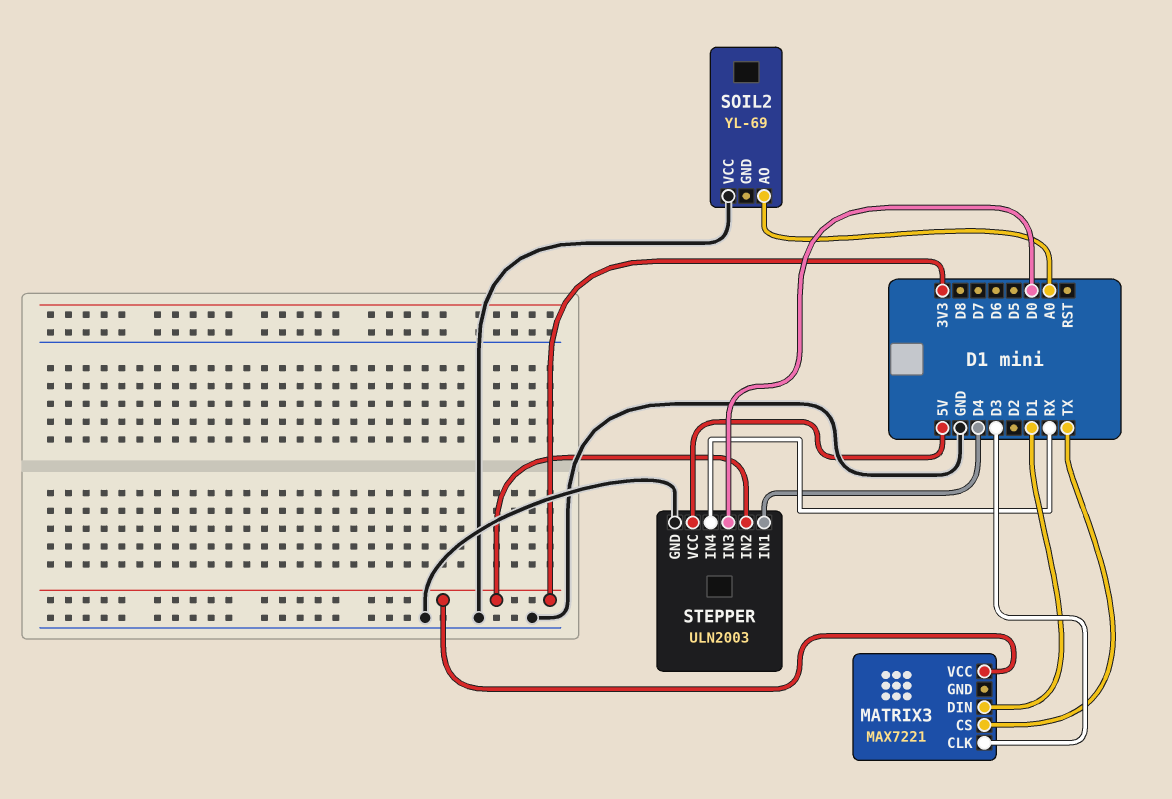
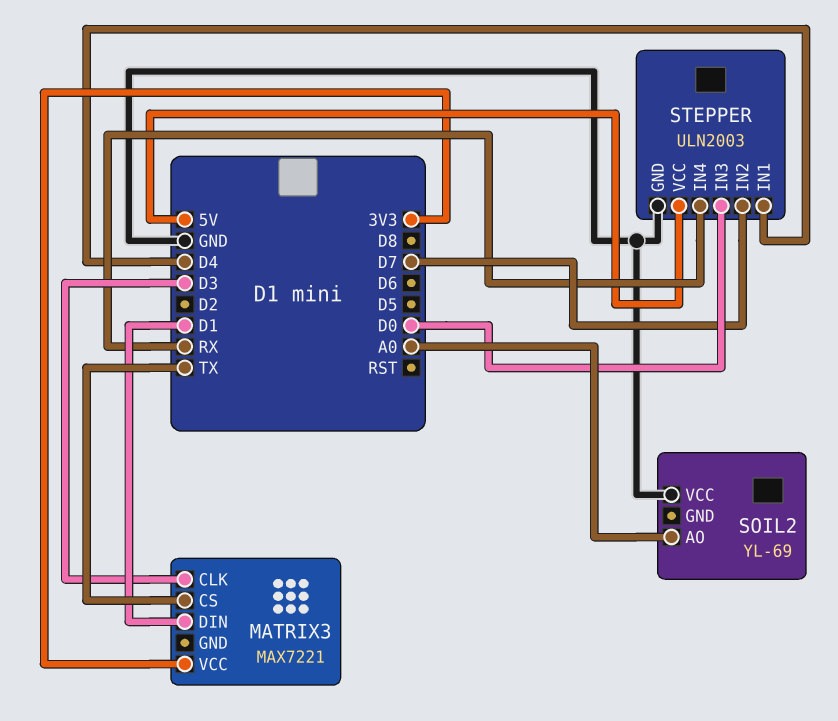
STEPPER pin IN2: 3V3 -> D7

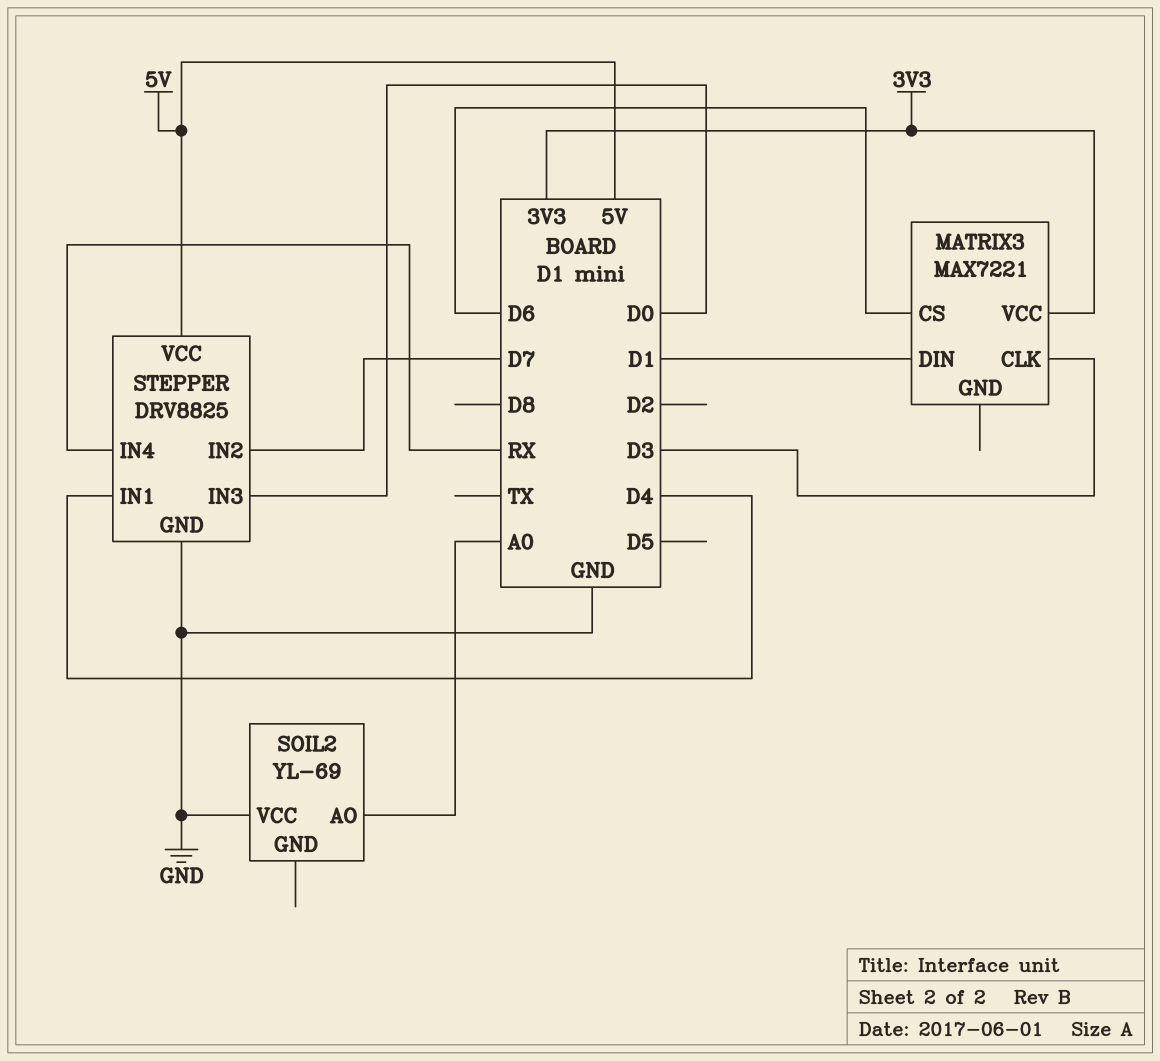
MATRIX3 pin CS: TX -> D6
STEPPER: ULN2003 -> DRV8825

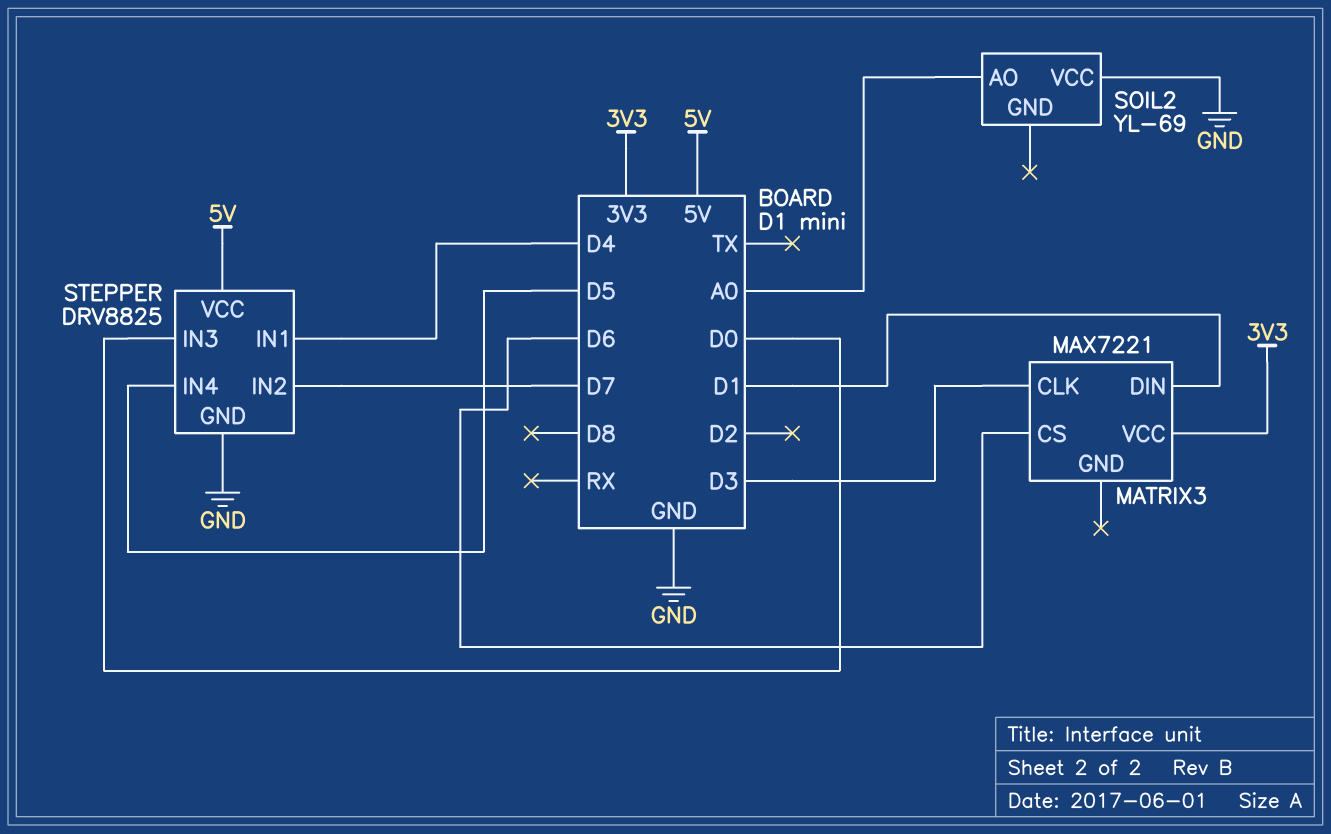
STEPPER pin IN4: RX -> D5

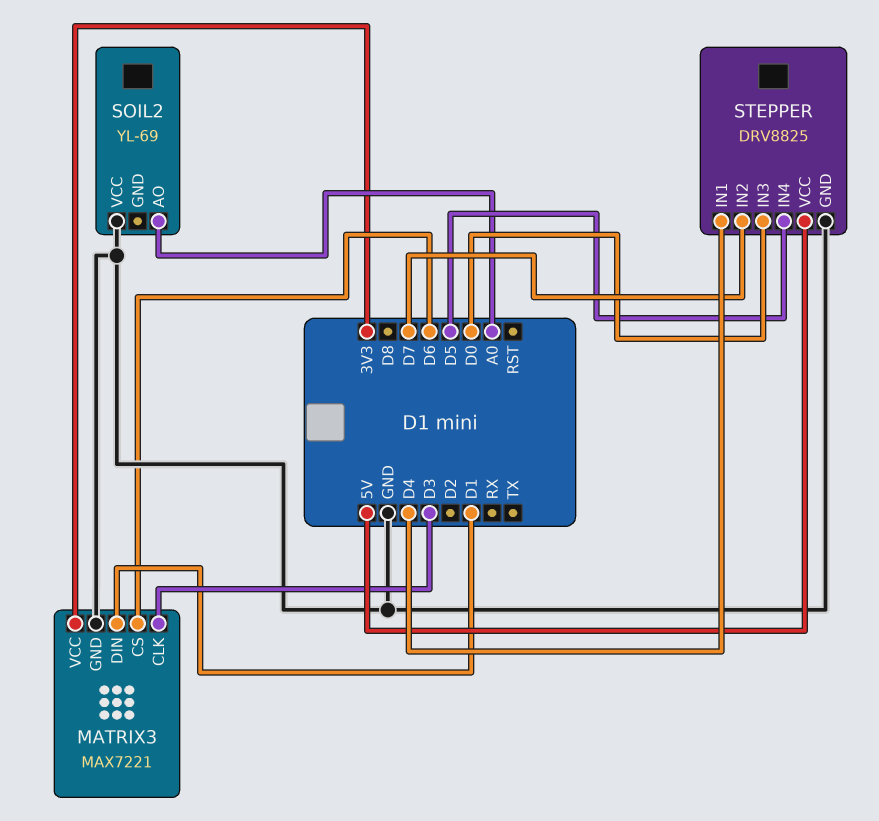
MATRIX3 pin GND: none -> GND

